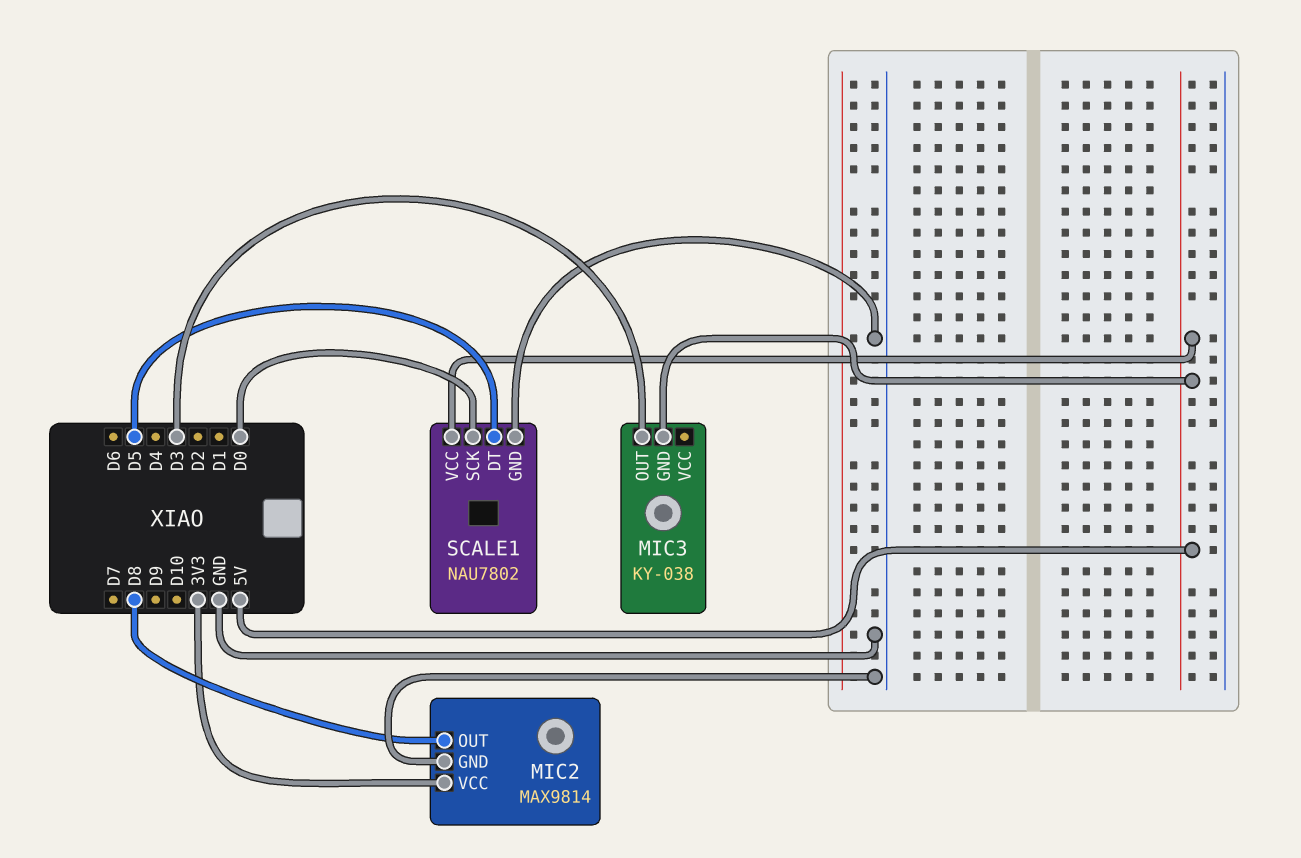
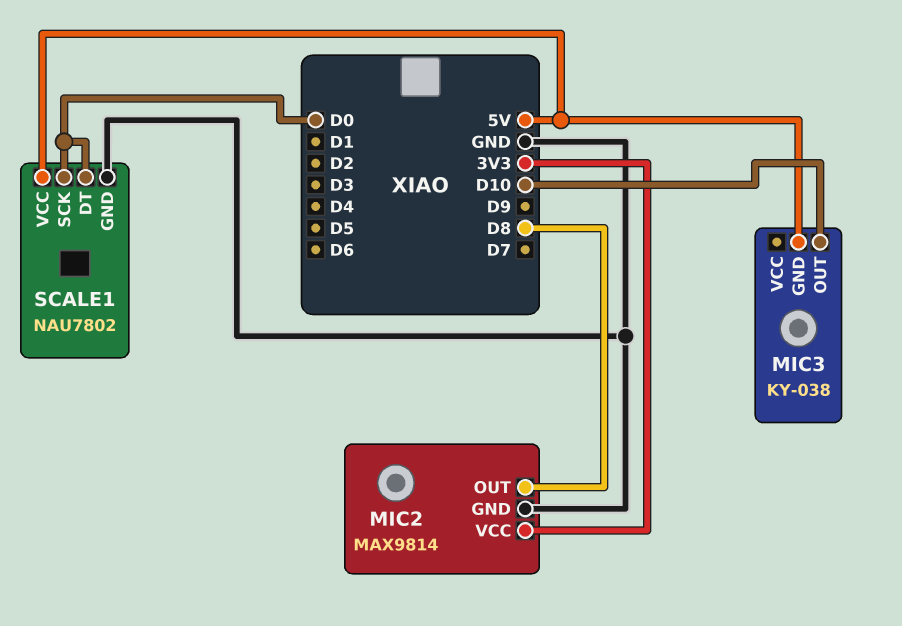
MIC3 pin OUT: D3 -> D10
SCALE1 pin DT: D5 -> D0

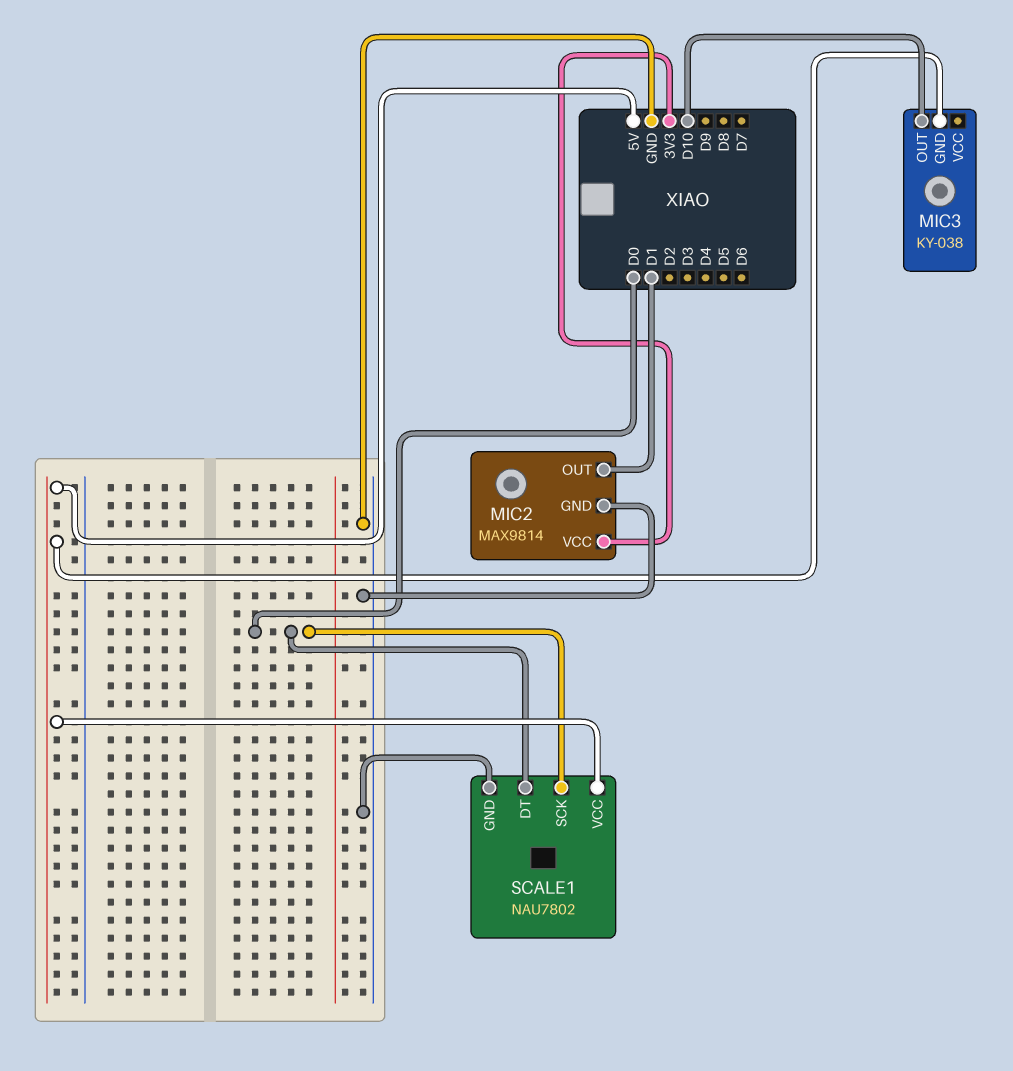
MIC2 pin OUT: D8 -> D1

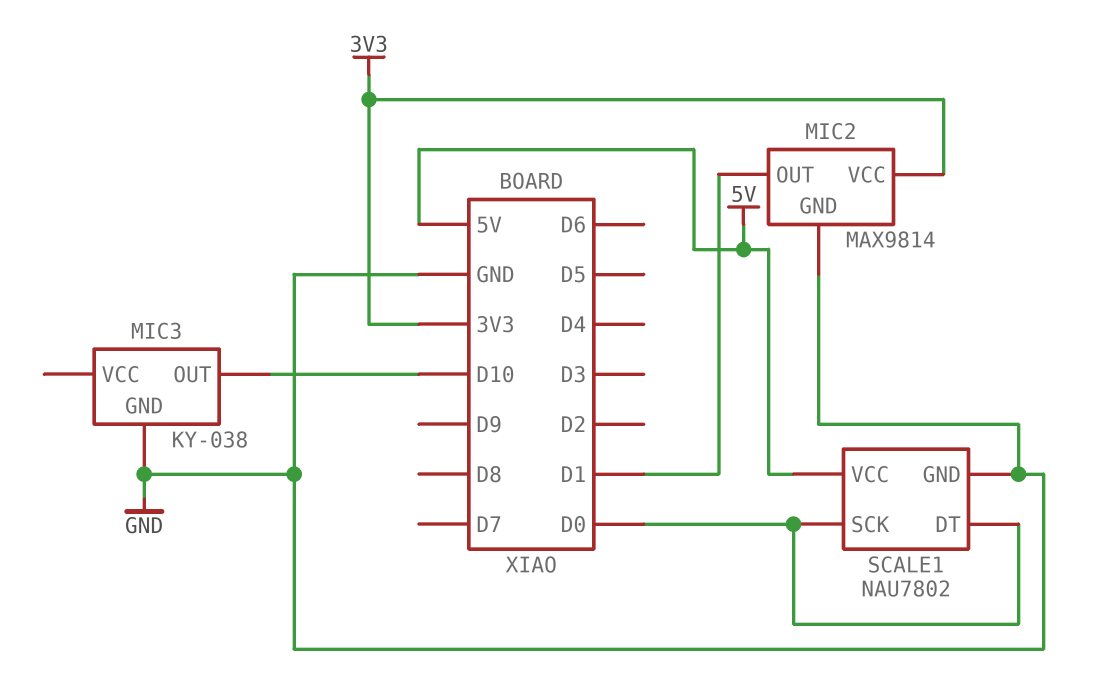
MIC3 pin GND: 5V -> GND

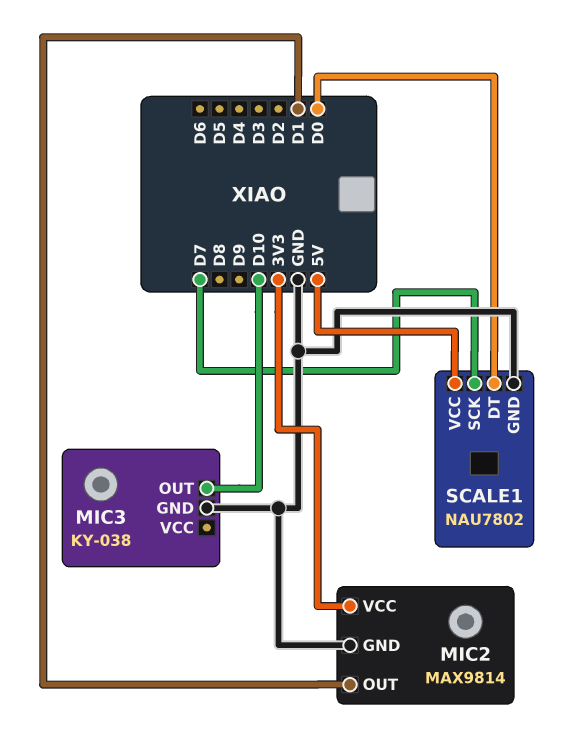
SCALE1 pin SCK: D0 -> D7

